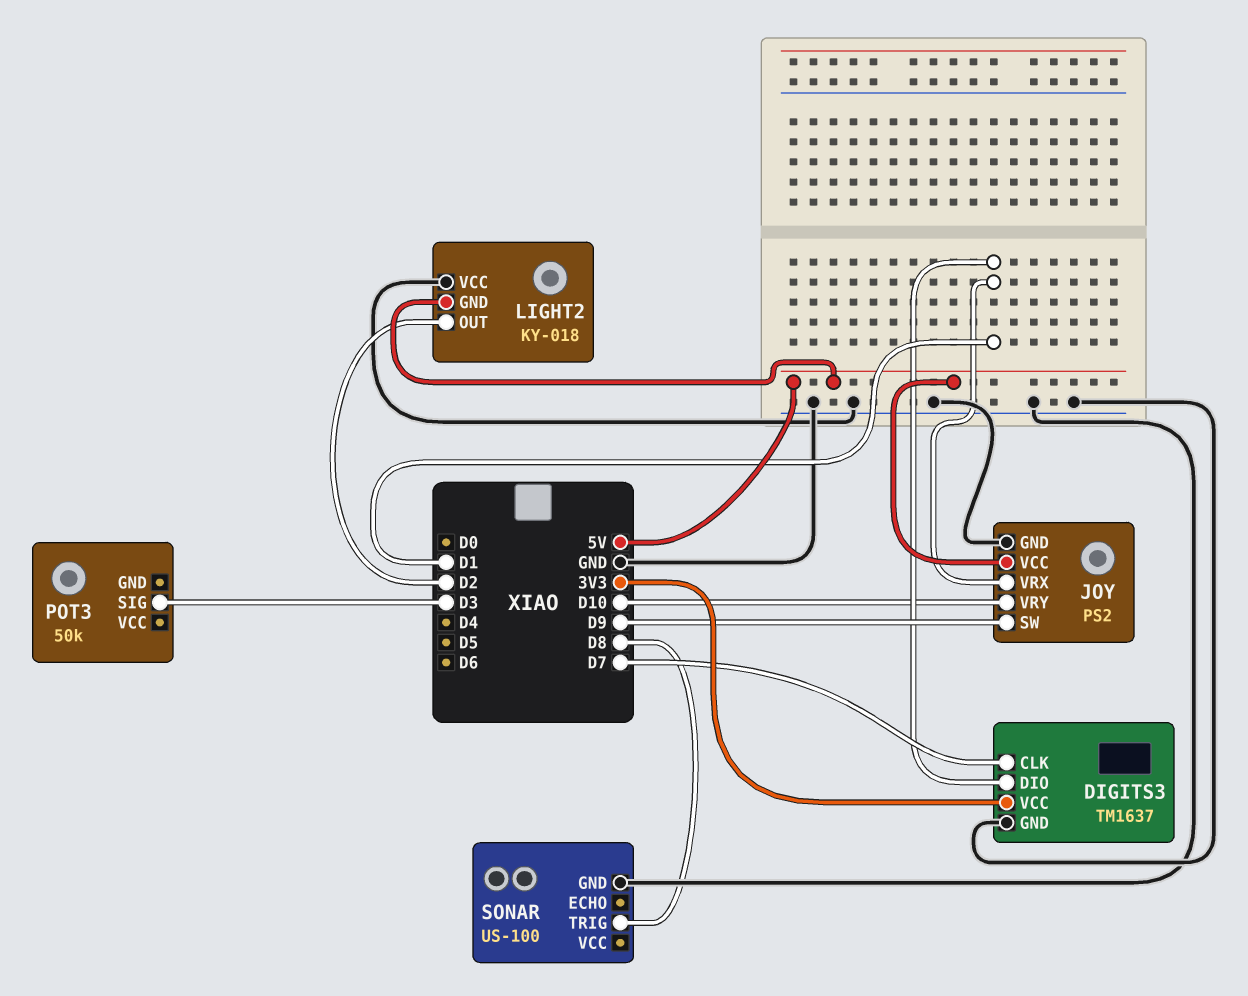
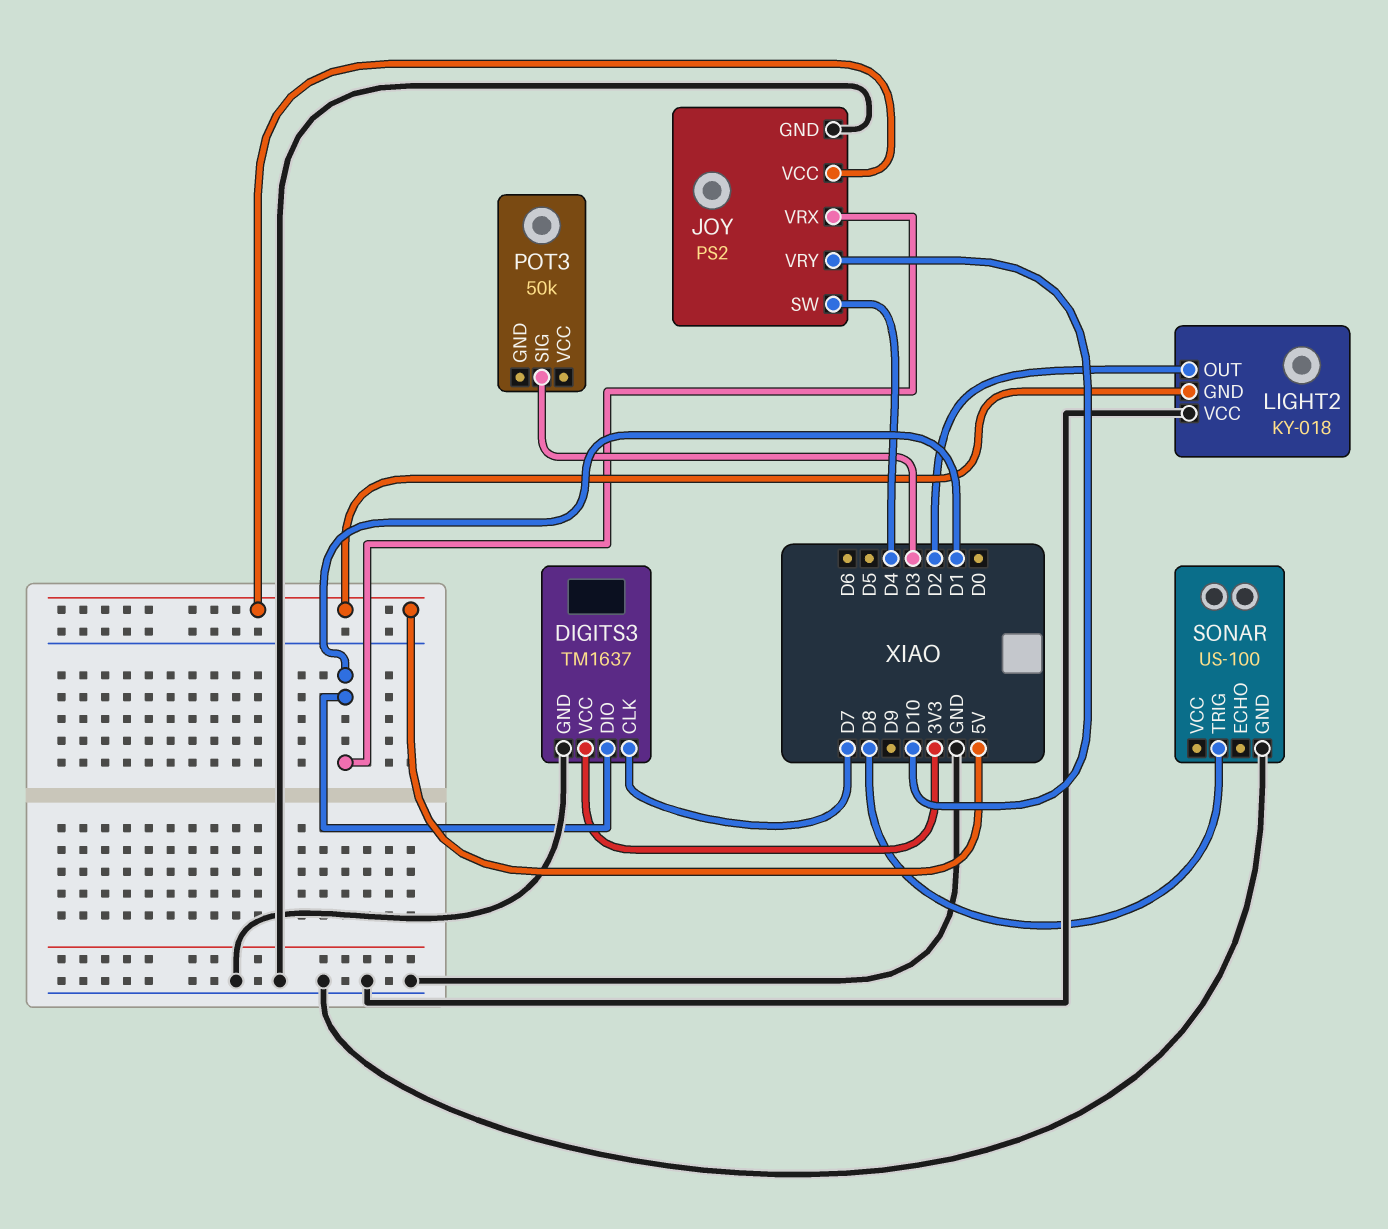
JOY pin SW: D9 -> D4

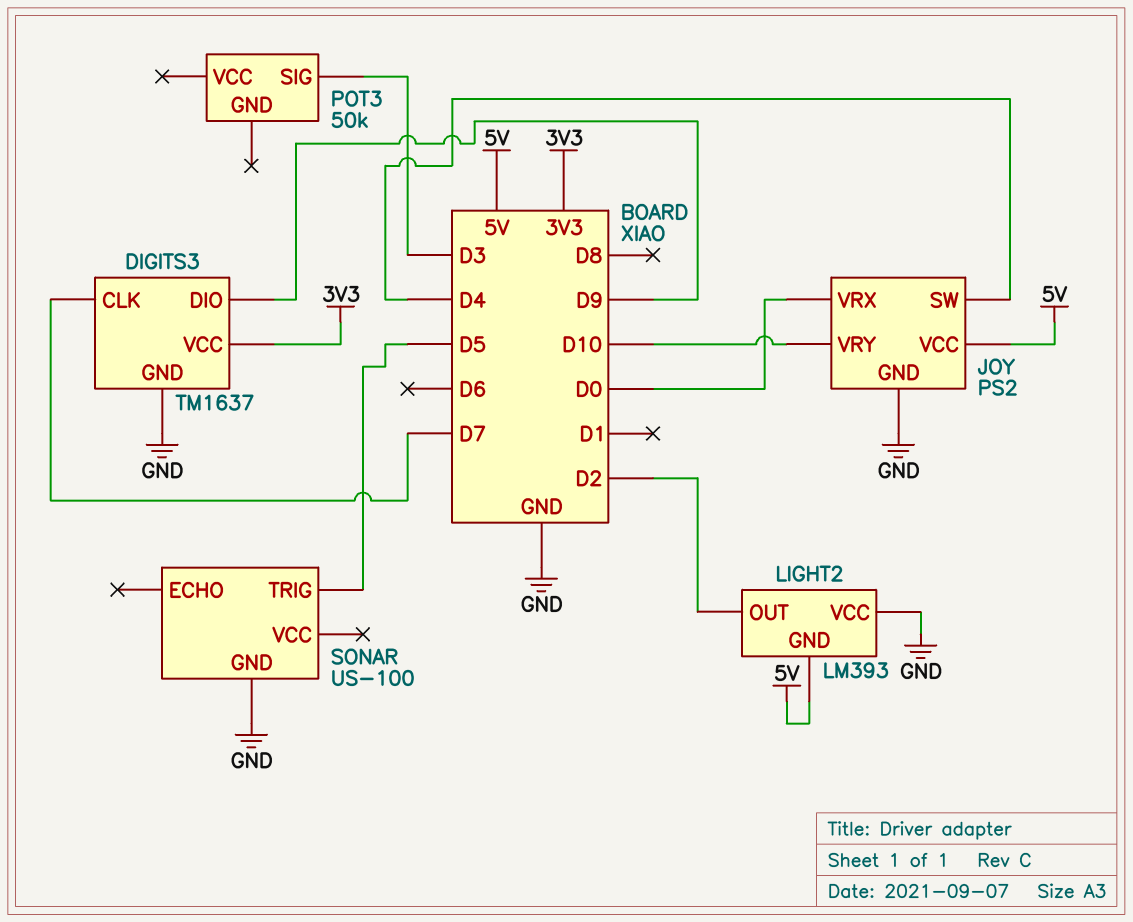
DIGITS3 pin DIO: D1 -> D9
JOY pin VRX: D1 -> D0
LIGHT2: KY-018 -> LM393
SONAR pin TRIG: D8 -> D5

